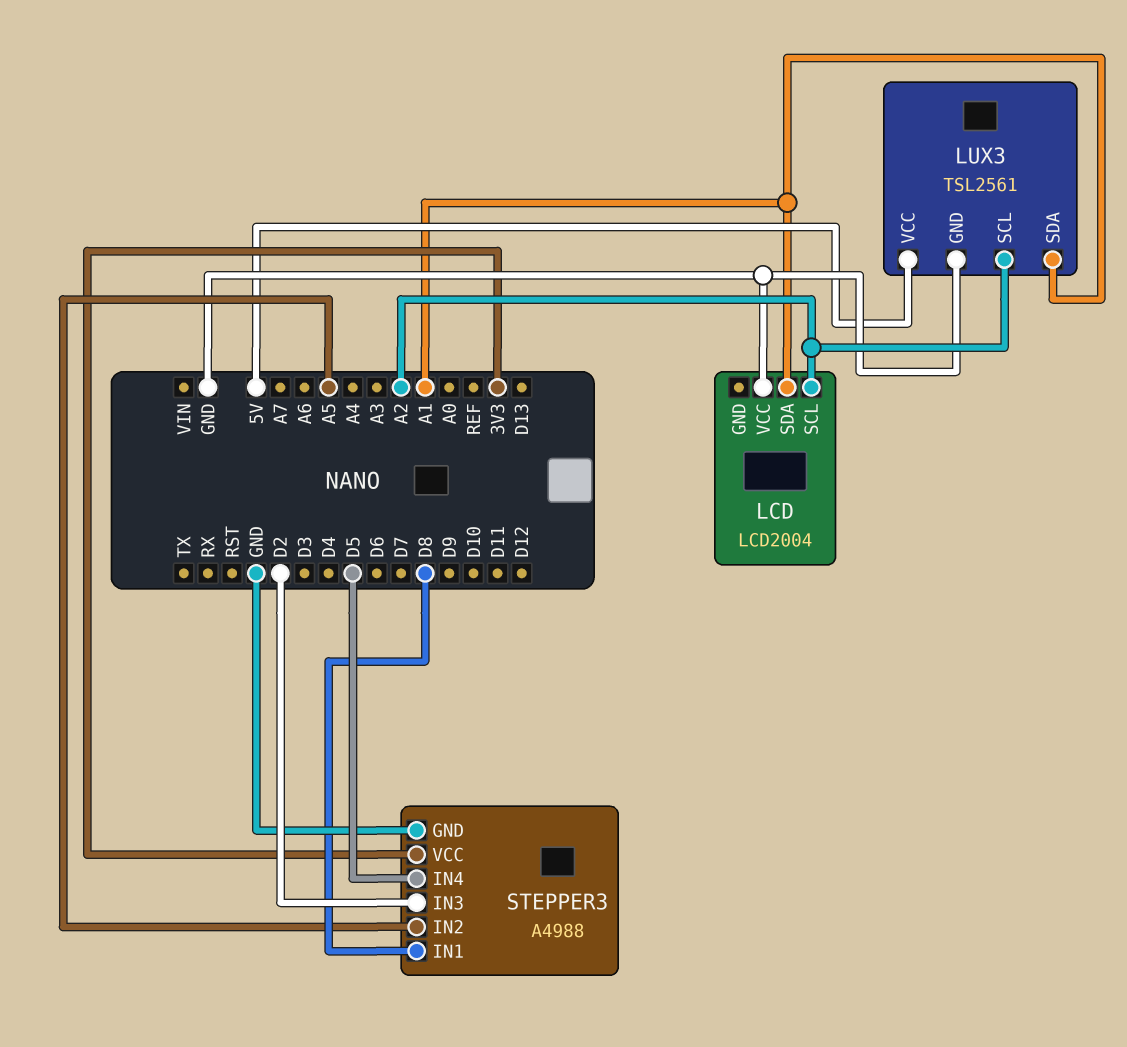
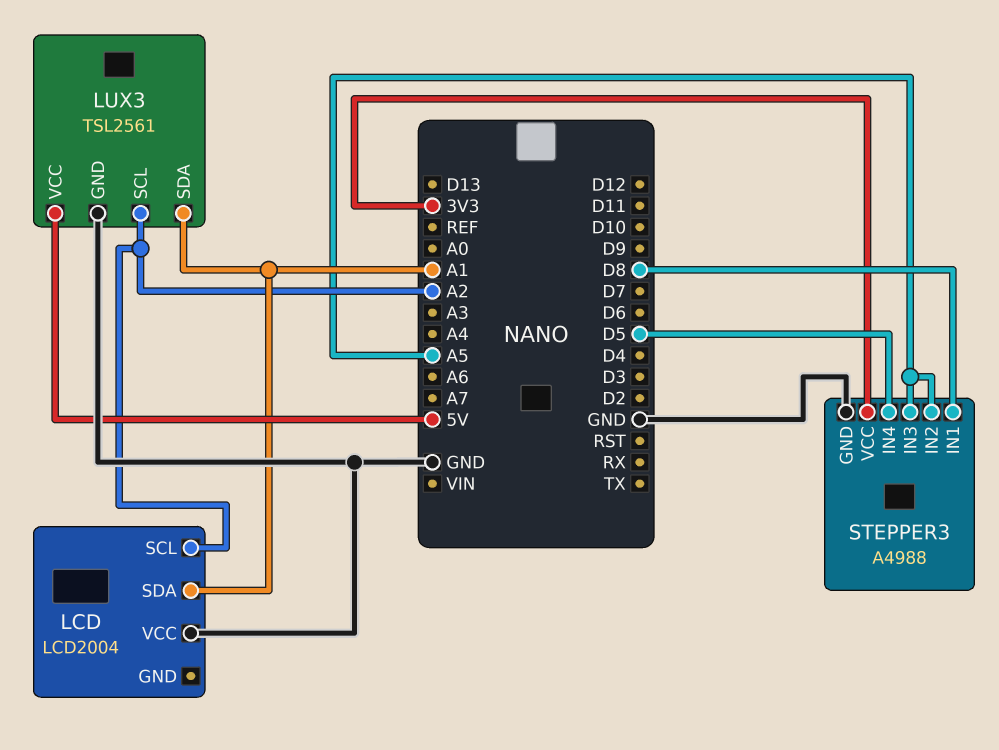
STEPPER3 pin IN3: D2 -> A5

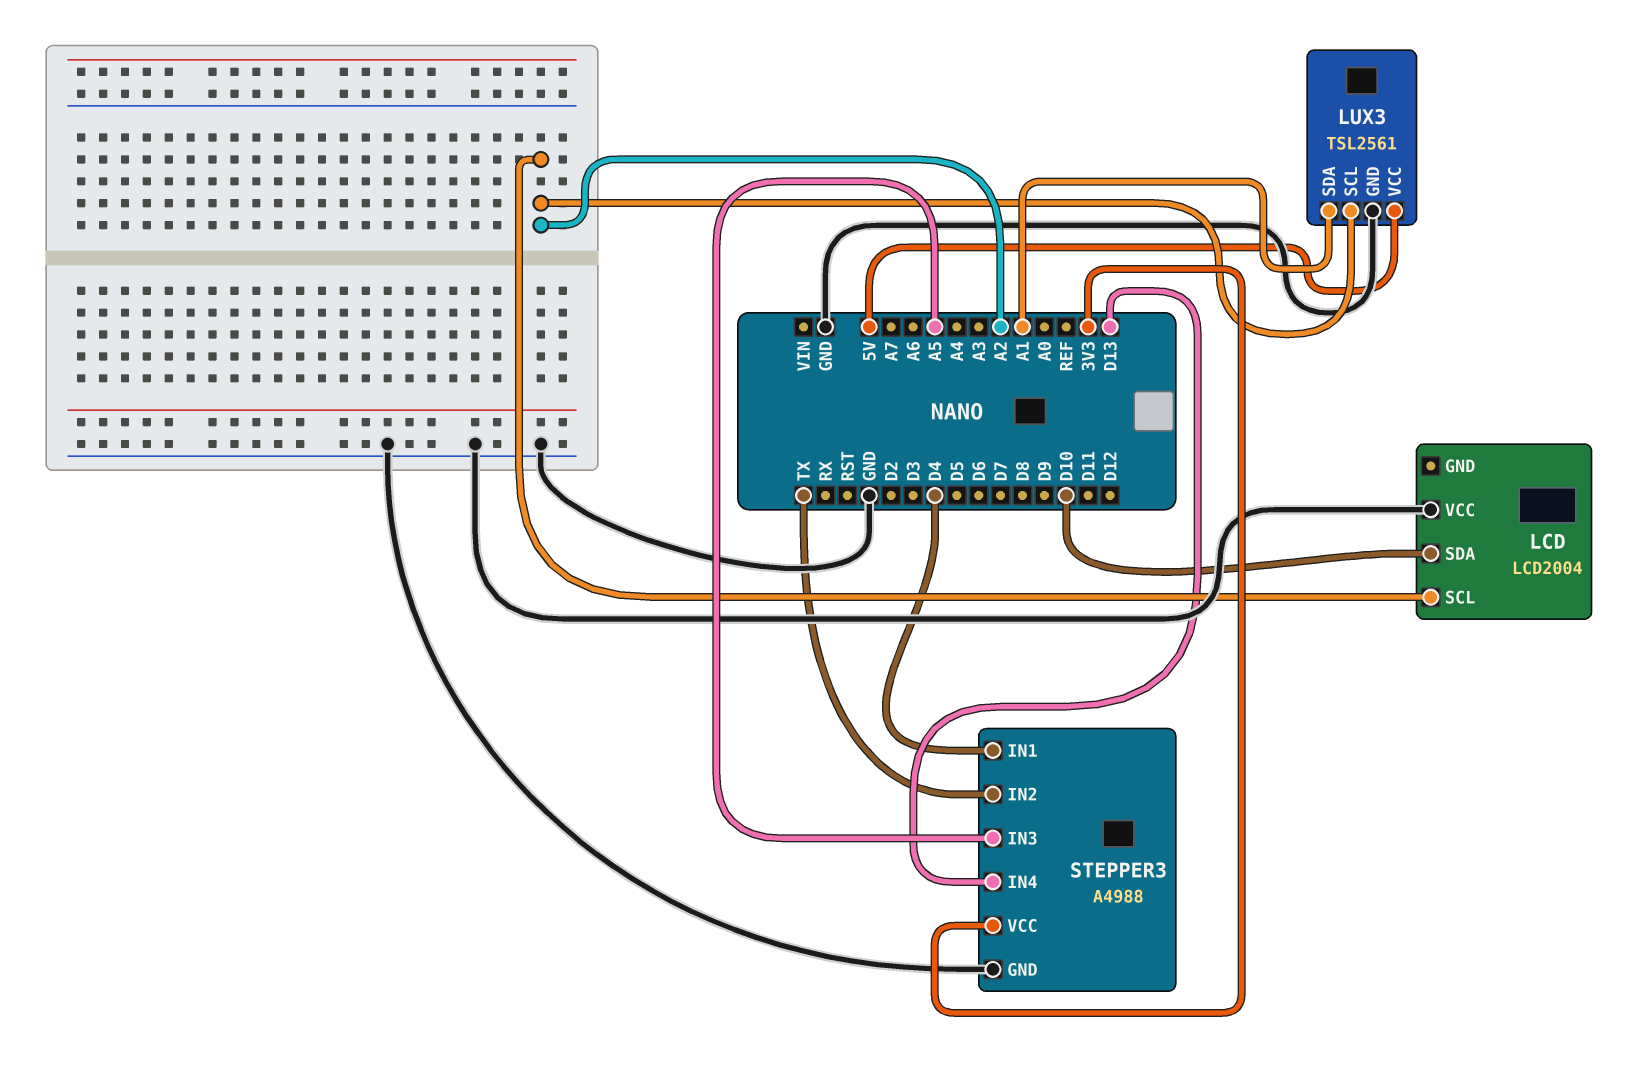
LCD pin SDA: A1 -> D10
STEPPER3 pin IN1: D8 -> D4
STEPPER3 pin IN2: A5 -> TX
STEPPER3 pin IN4: D5 -> D13

